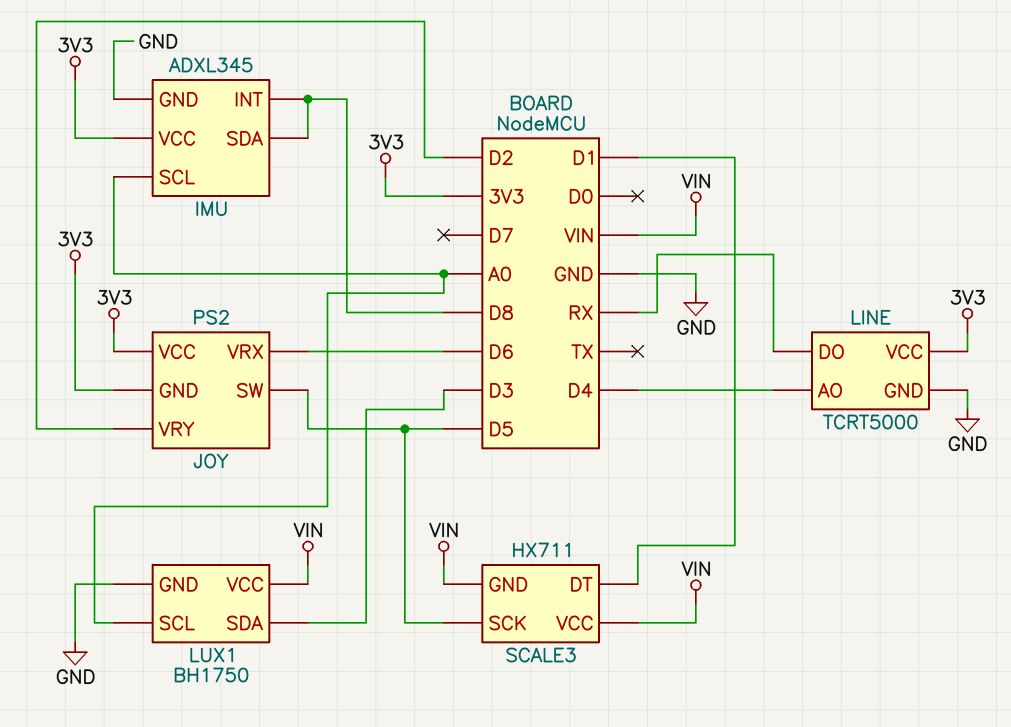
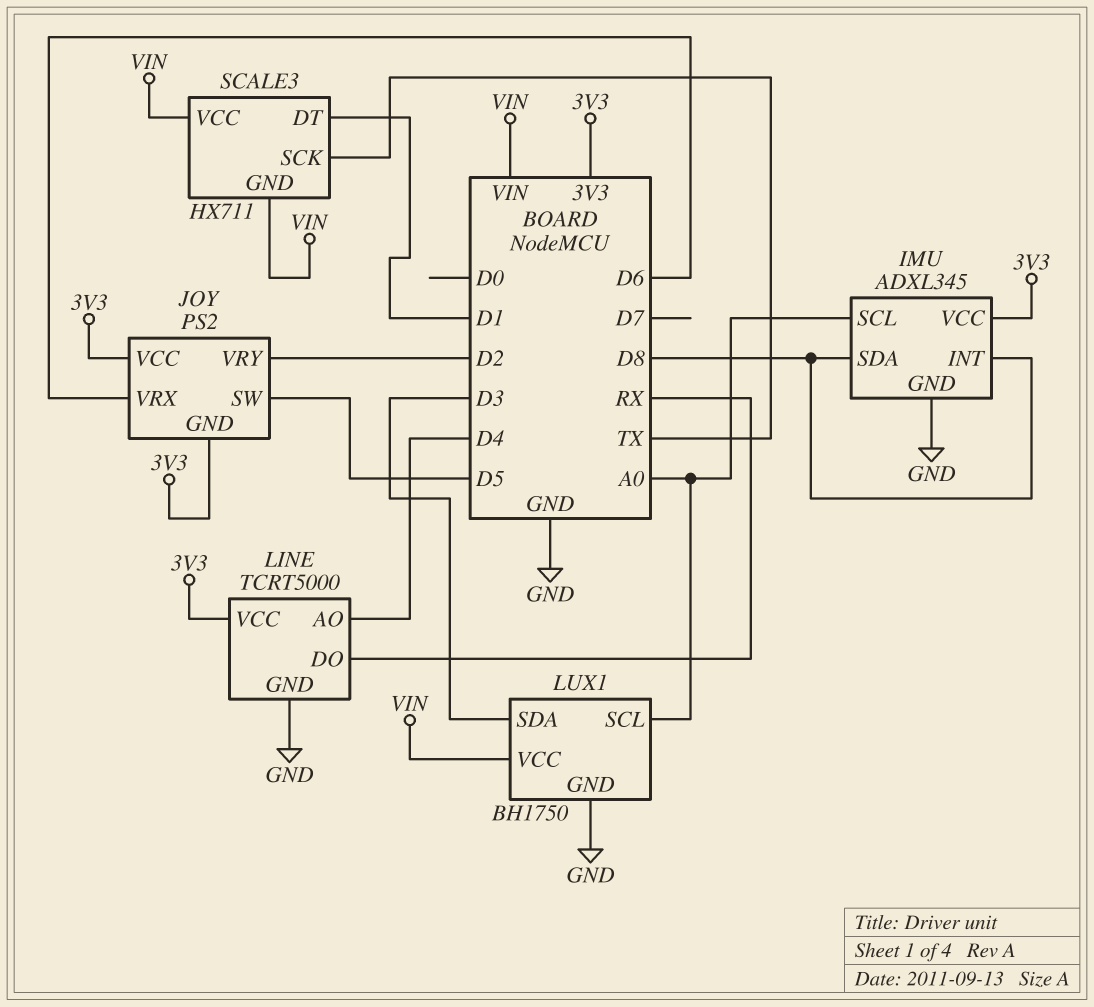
SCALE3 pin SCK: D5 -> TX

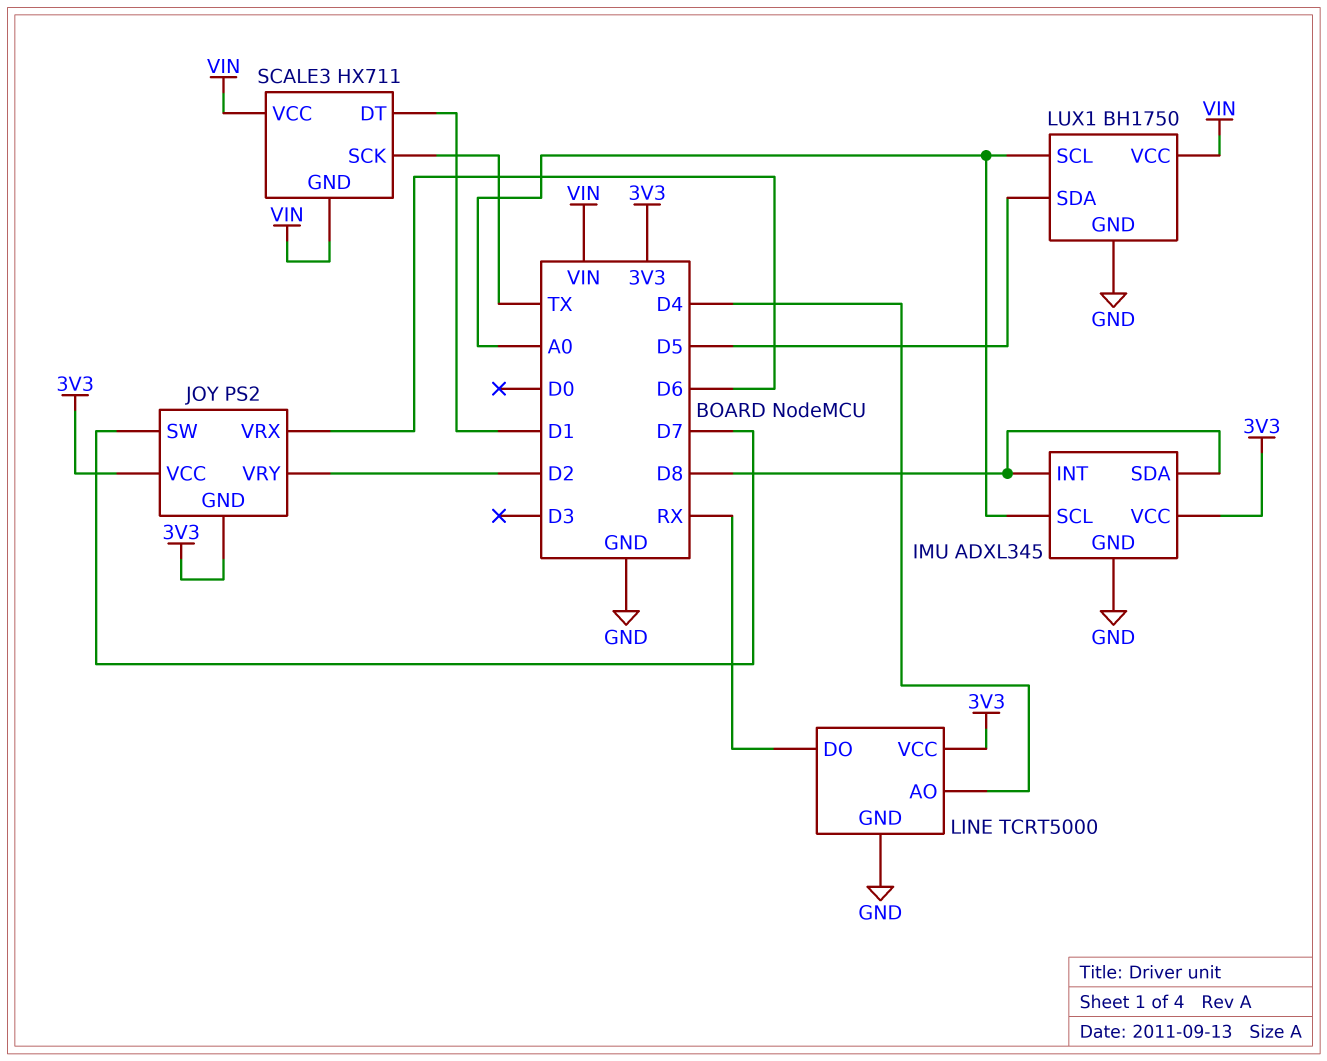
JOY pin SW: D5 -> D7
LUX1 pin SDA: D3 -> D5

